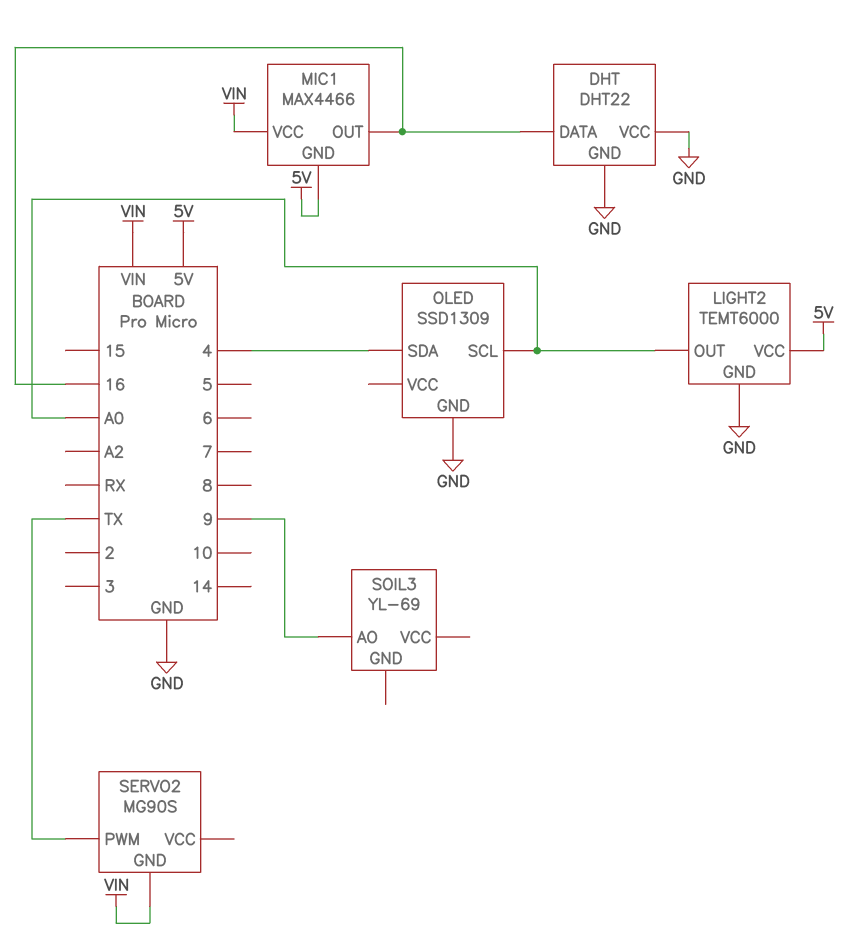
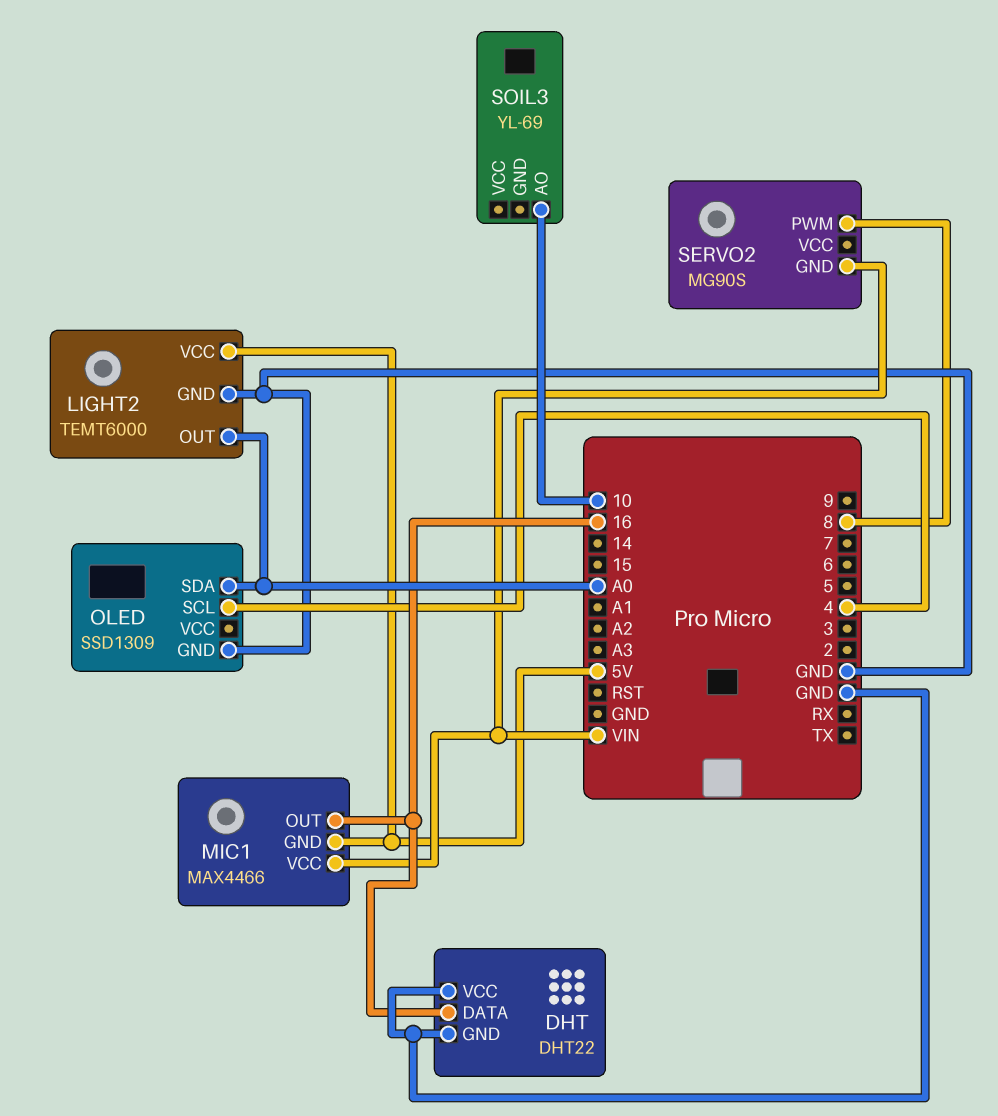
OLED pin SCL: A0 -> 4
OLED pin SDA: 4 -> A0
SERVO2 pin PWM: TX -> 8
SOIL3 pin AO: 9 -> 10

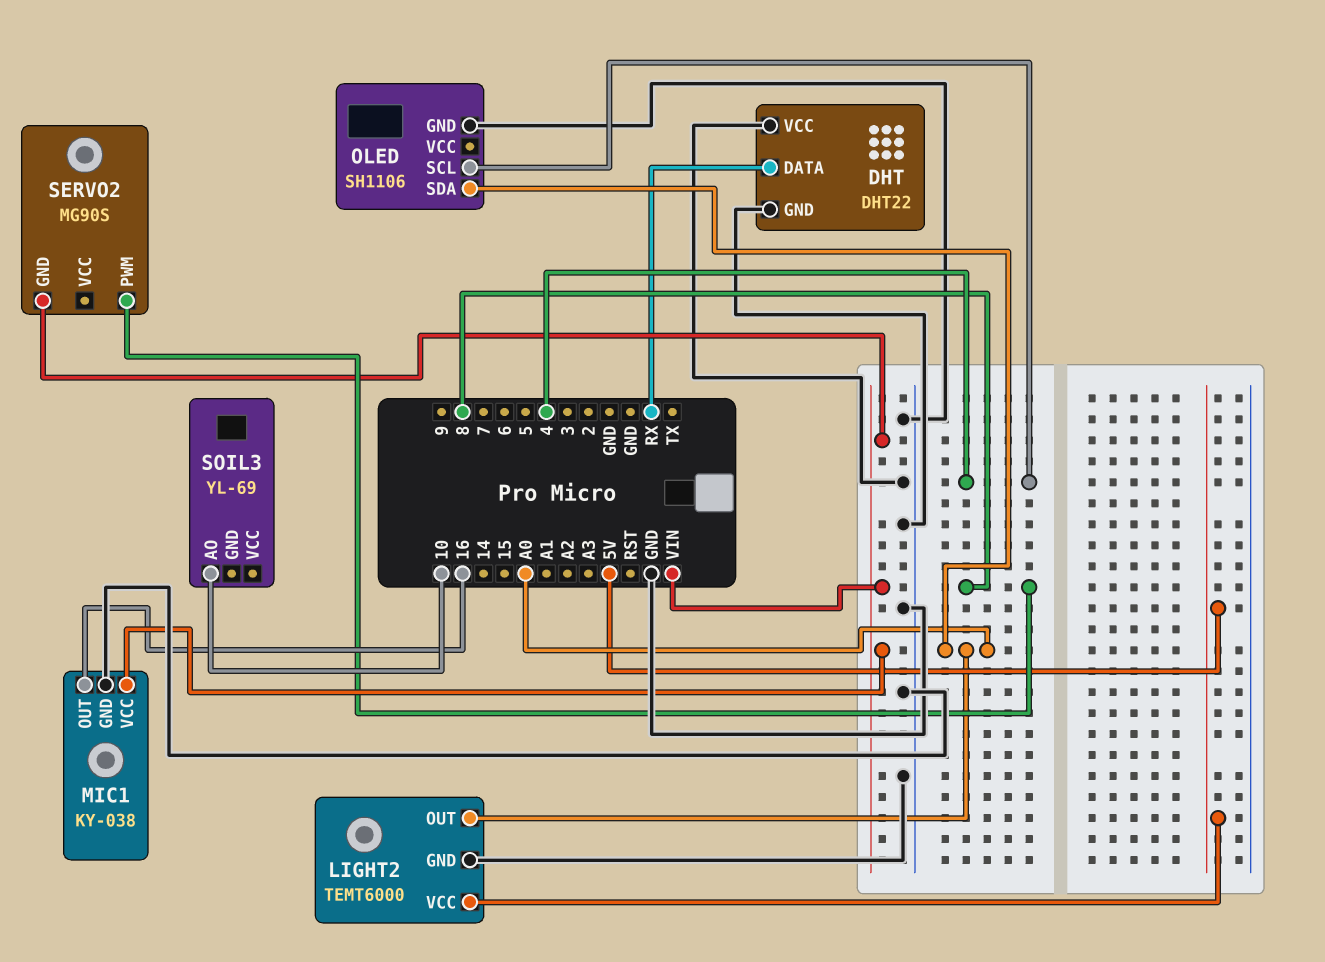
DHT pin DATA: 16 -> RX
MIC1: MAX4466 -> KY-038
MIC1 pin GND: 5V -> GND
OLED: SSD1309 -> SH1106

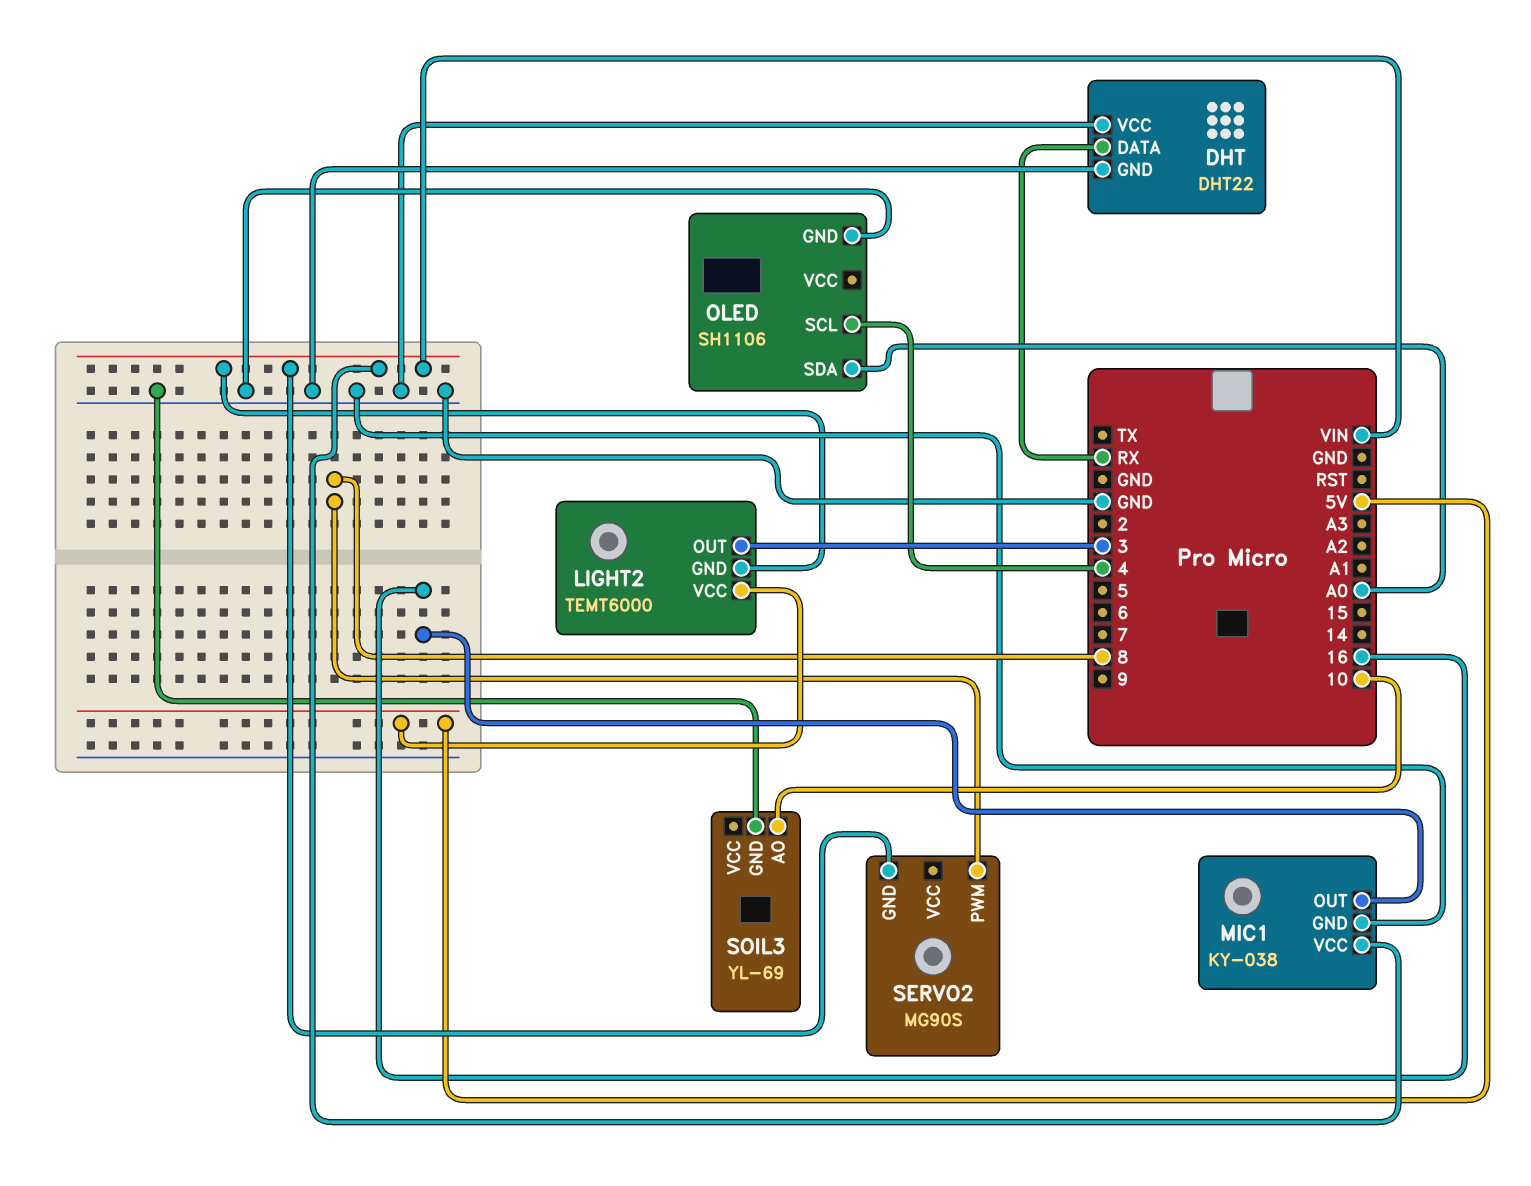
LIGHT2 pin GND: GND -> VIN
LIGHT2 pin OUT: A0 -> 3
SOIL3 pin GND: none -> GND

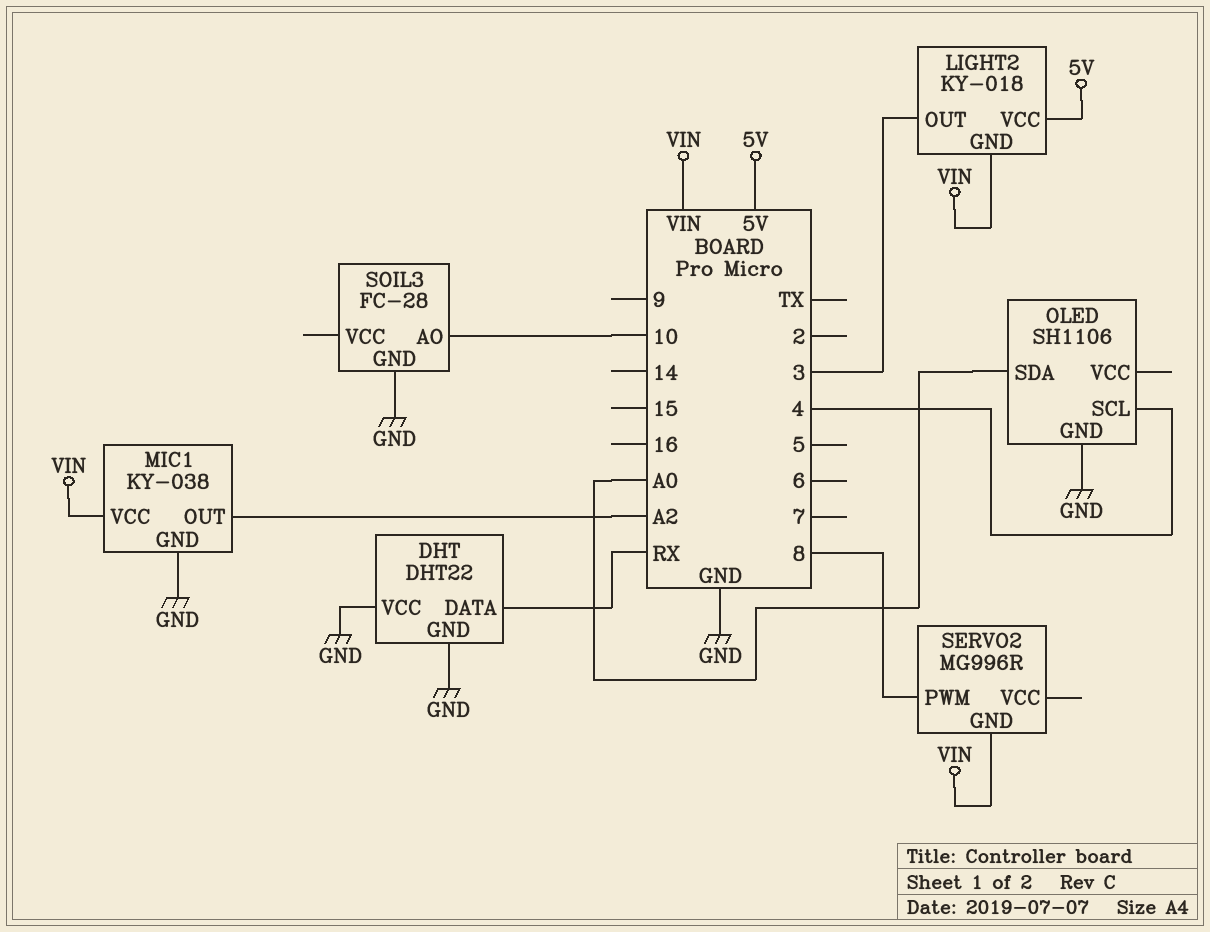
LIGHT2: TEMT6000 -> KY-018
MIC1 pin OUT: 16 -> A2
SERVO2: MG90S -> MG996R
SOIL3: YL-69 -> FC-28

